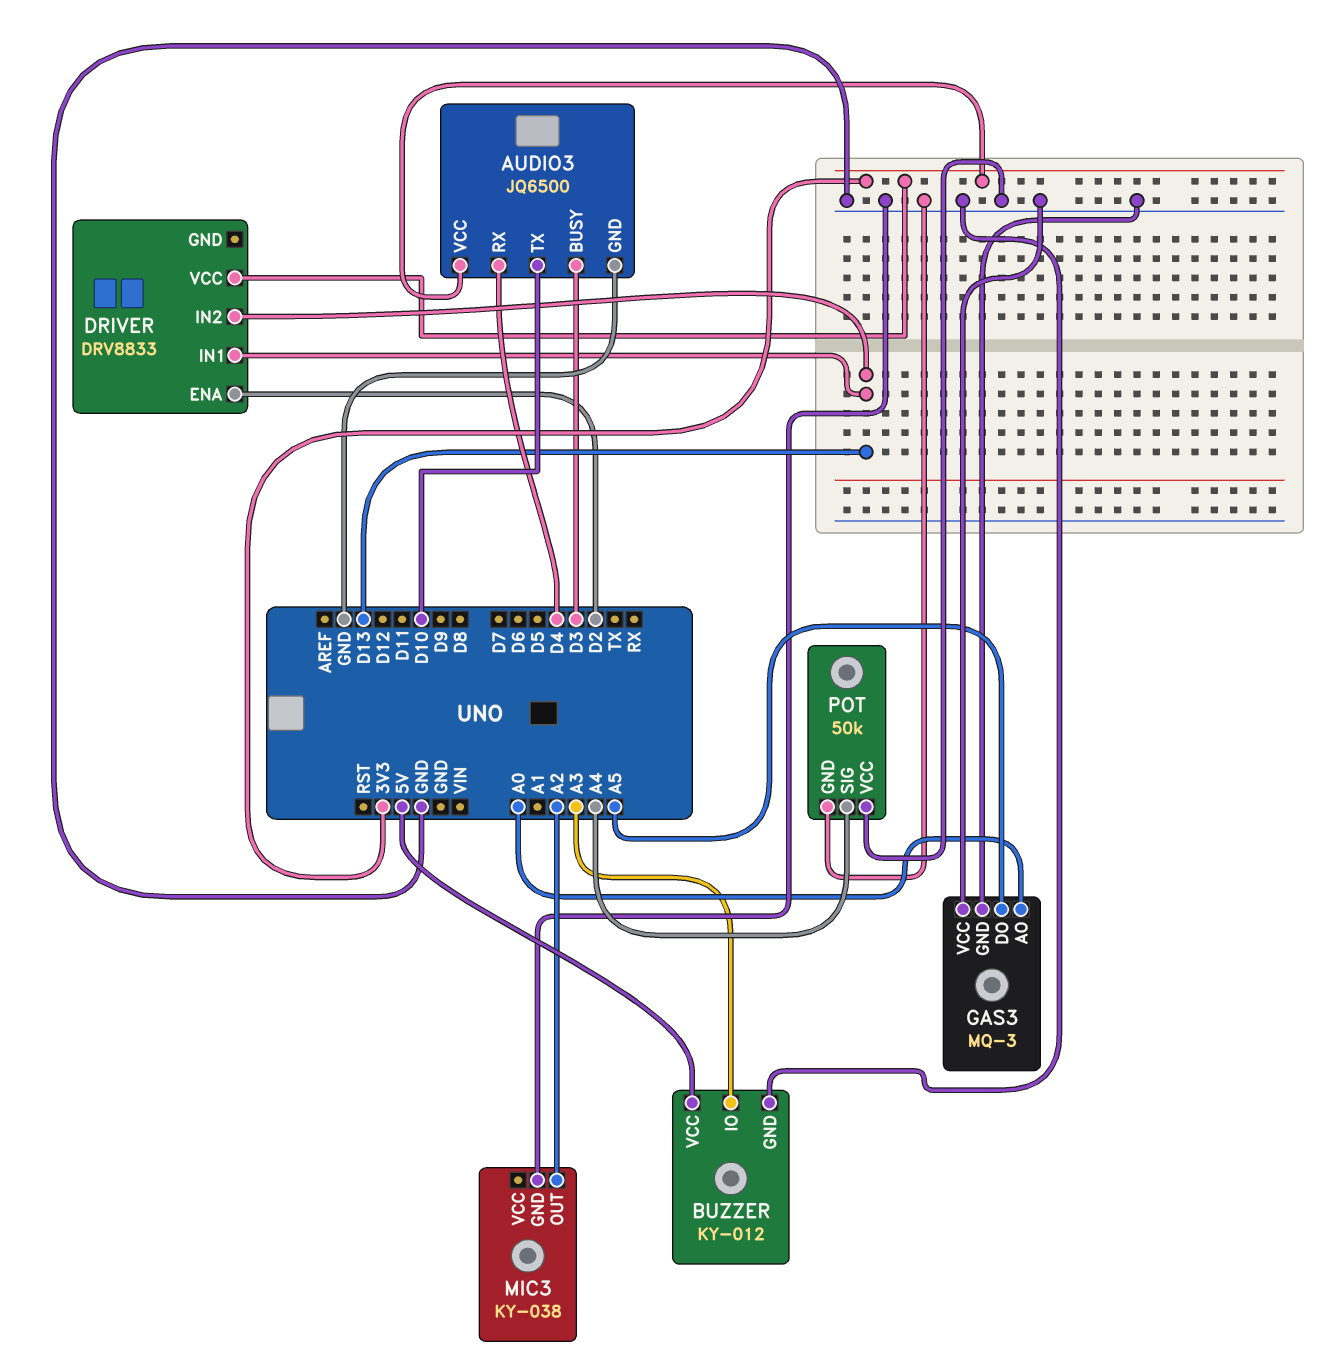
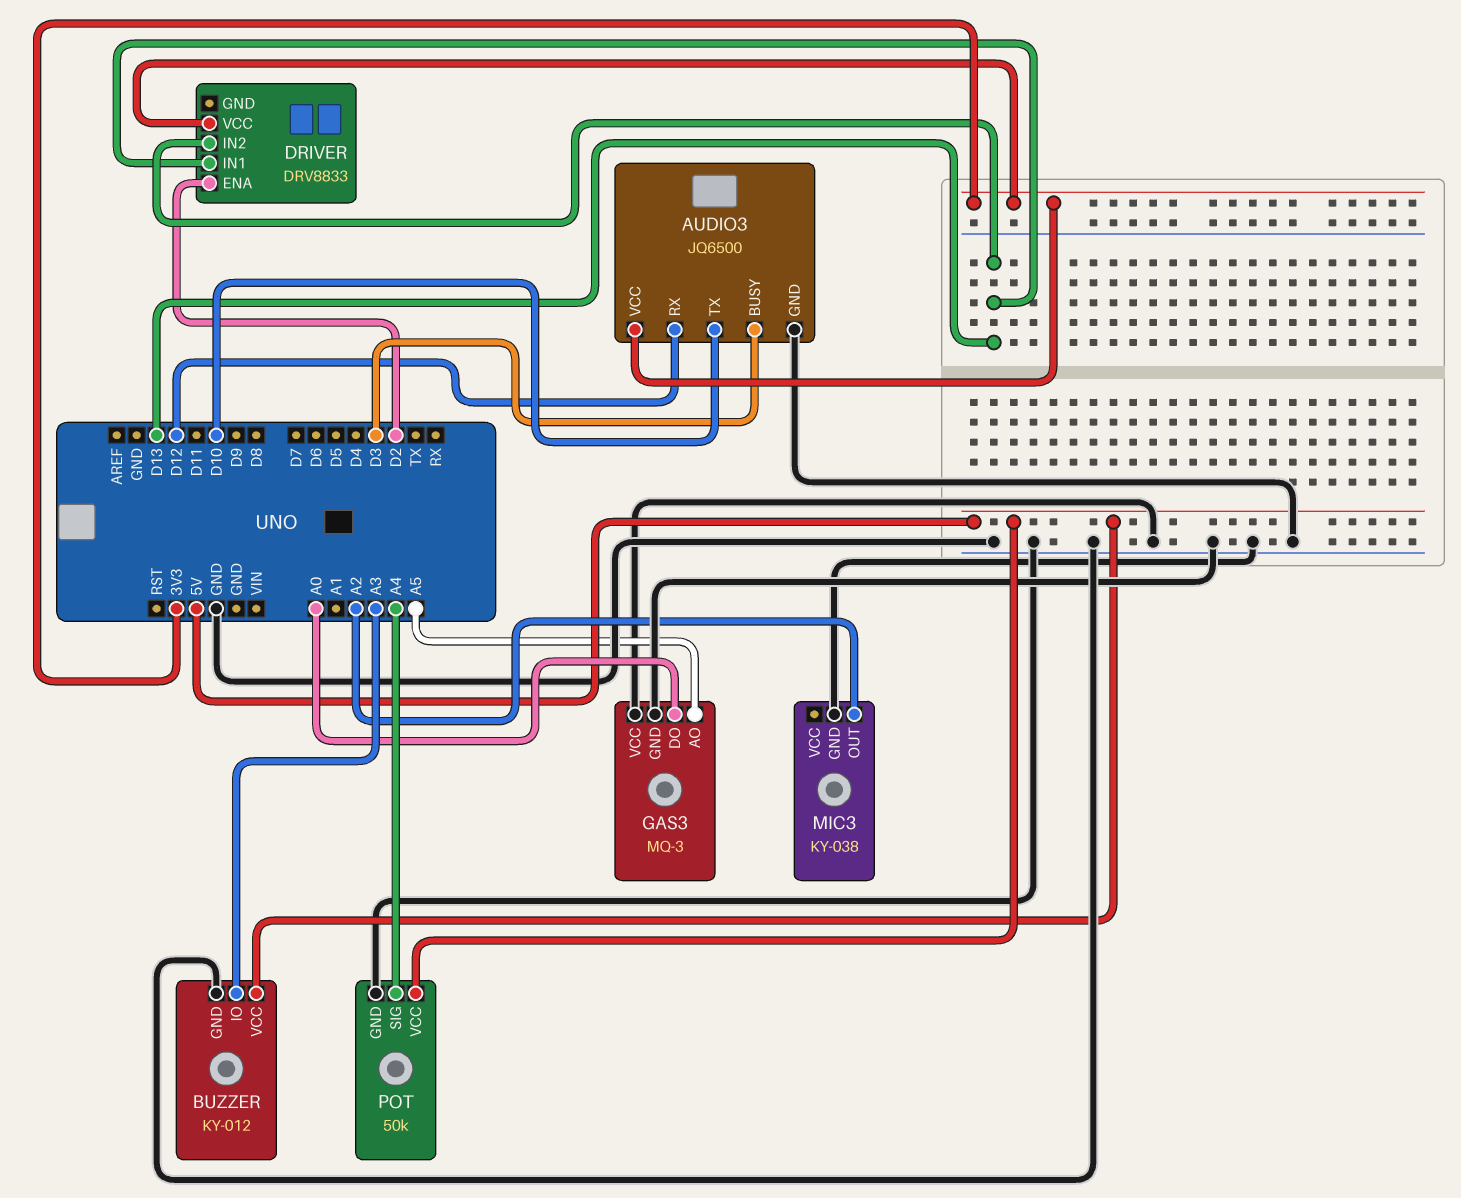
AUDIO3 pin RX: D4 -> D12
GAS3 pin AO: A0 -> A5
GAS3 pin DO: A5 -> A0
POT pin VCC: GND -> 5V

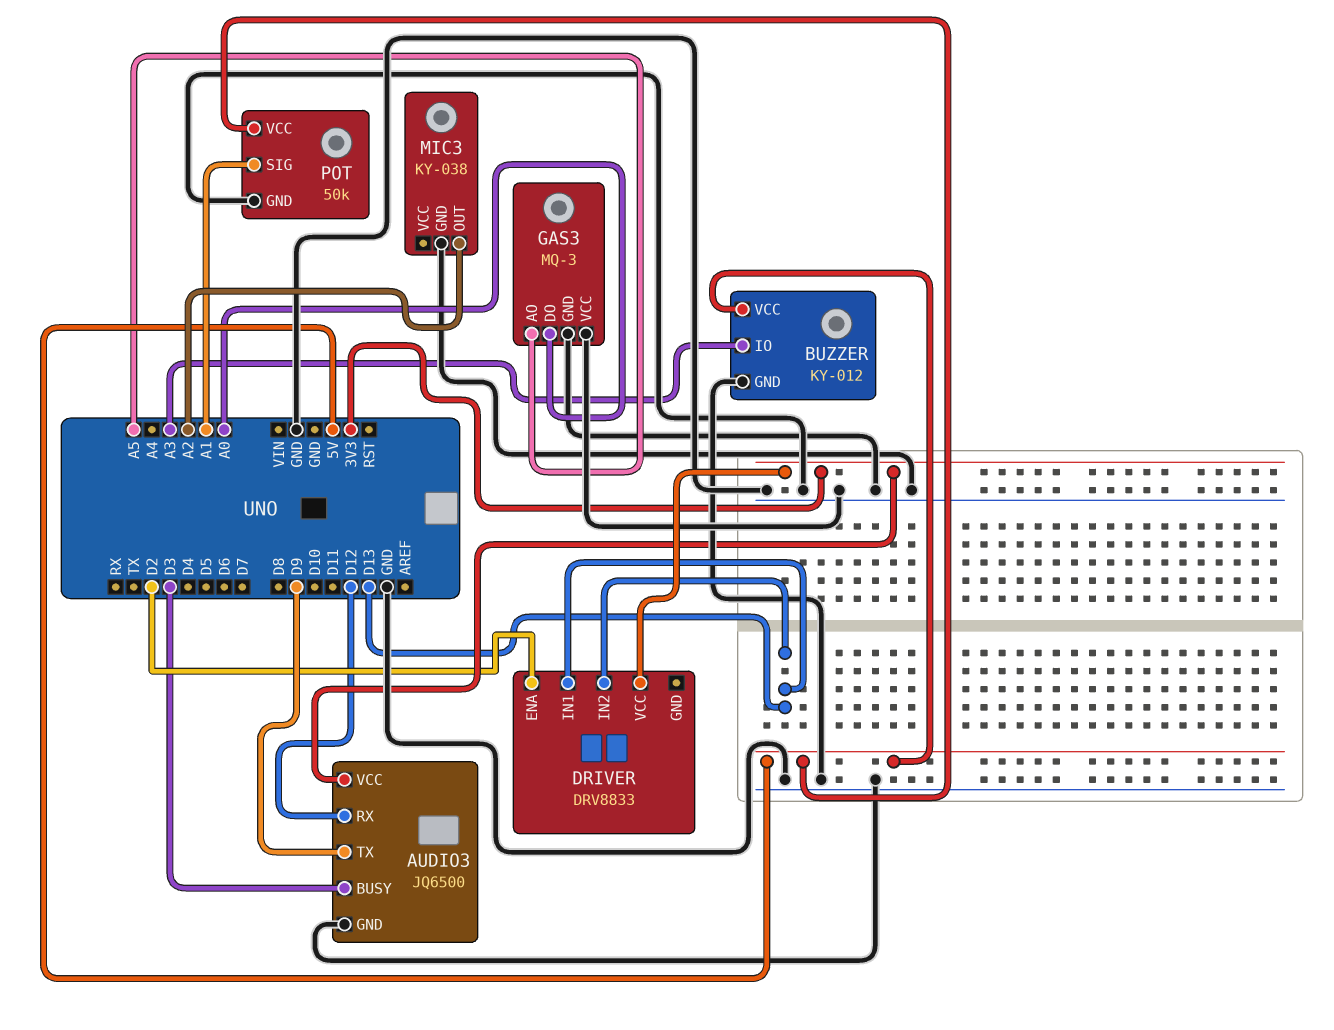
AUDIO3 pin TX: D10 -> D9
POT pin SIG: A4 -> A1

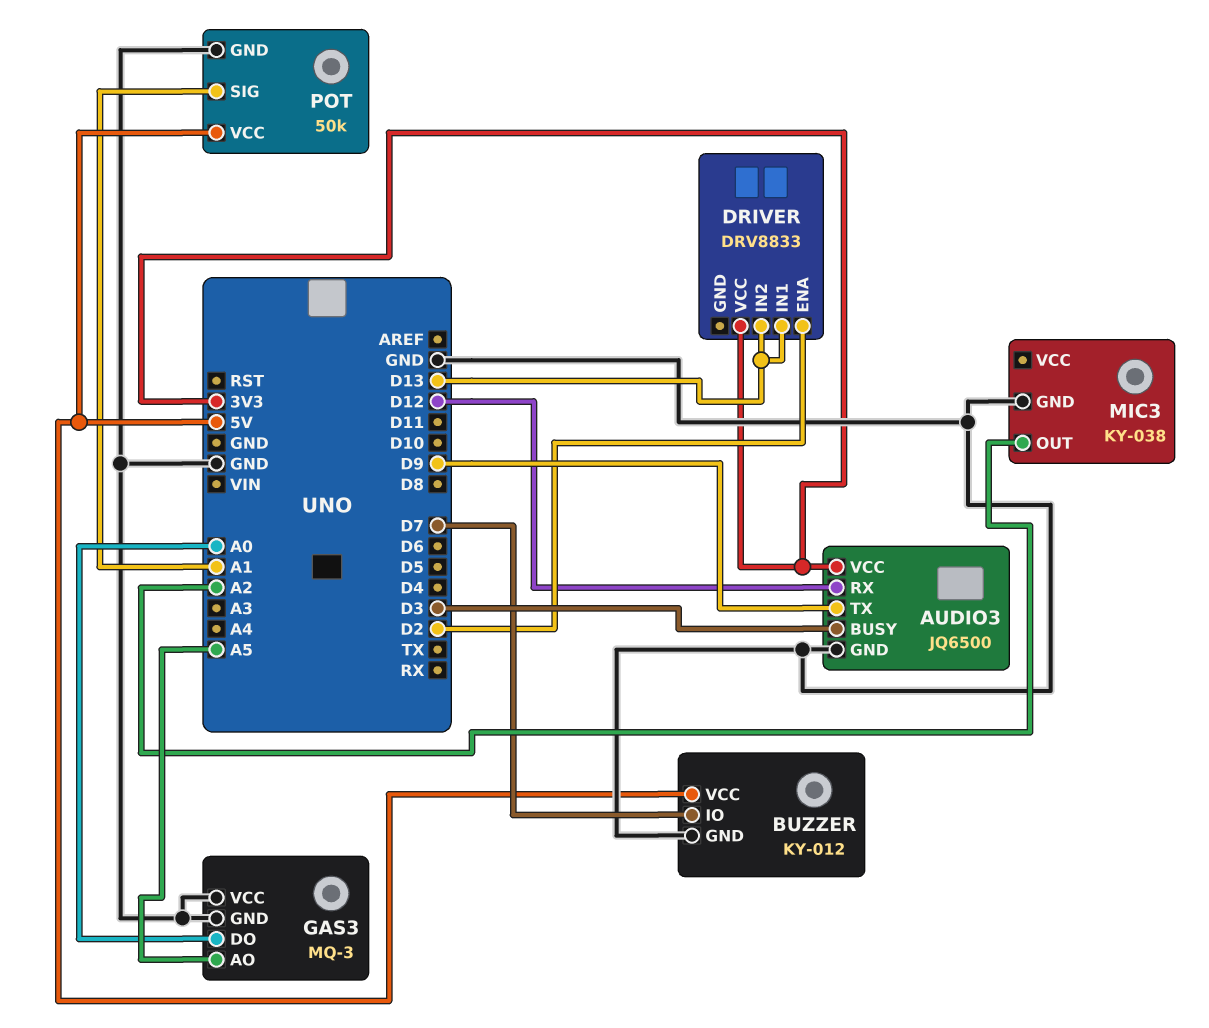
BUZZER pin IO: A3 -> D7

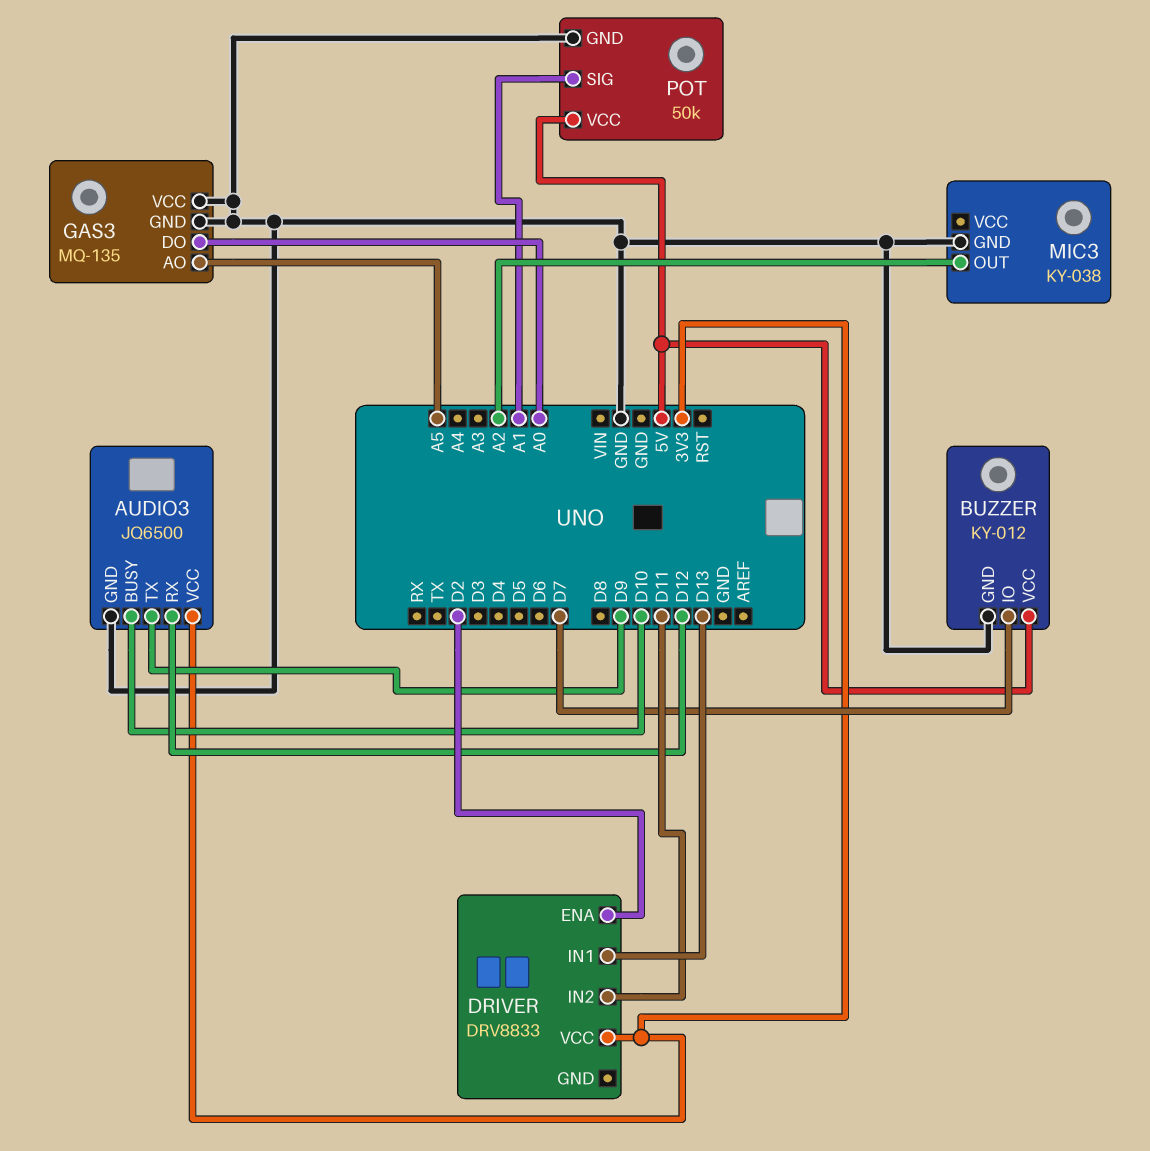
AUDIO3 pin BUSY: D3 -> D10
DRIVER pin IN2: D13 -> D11
GAS3: MQ-3 -> MQ-135

